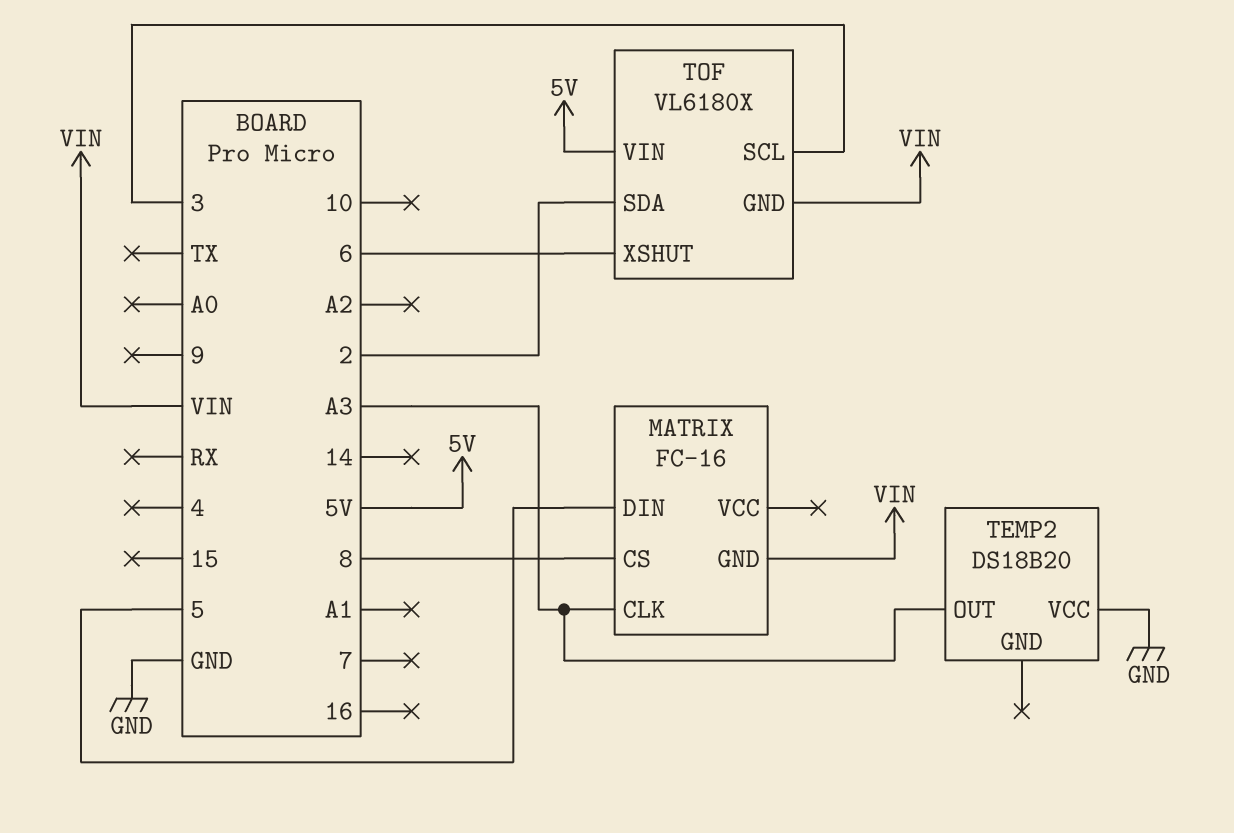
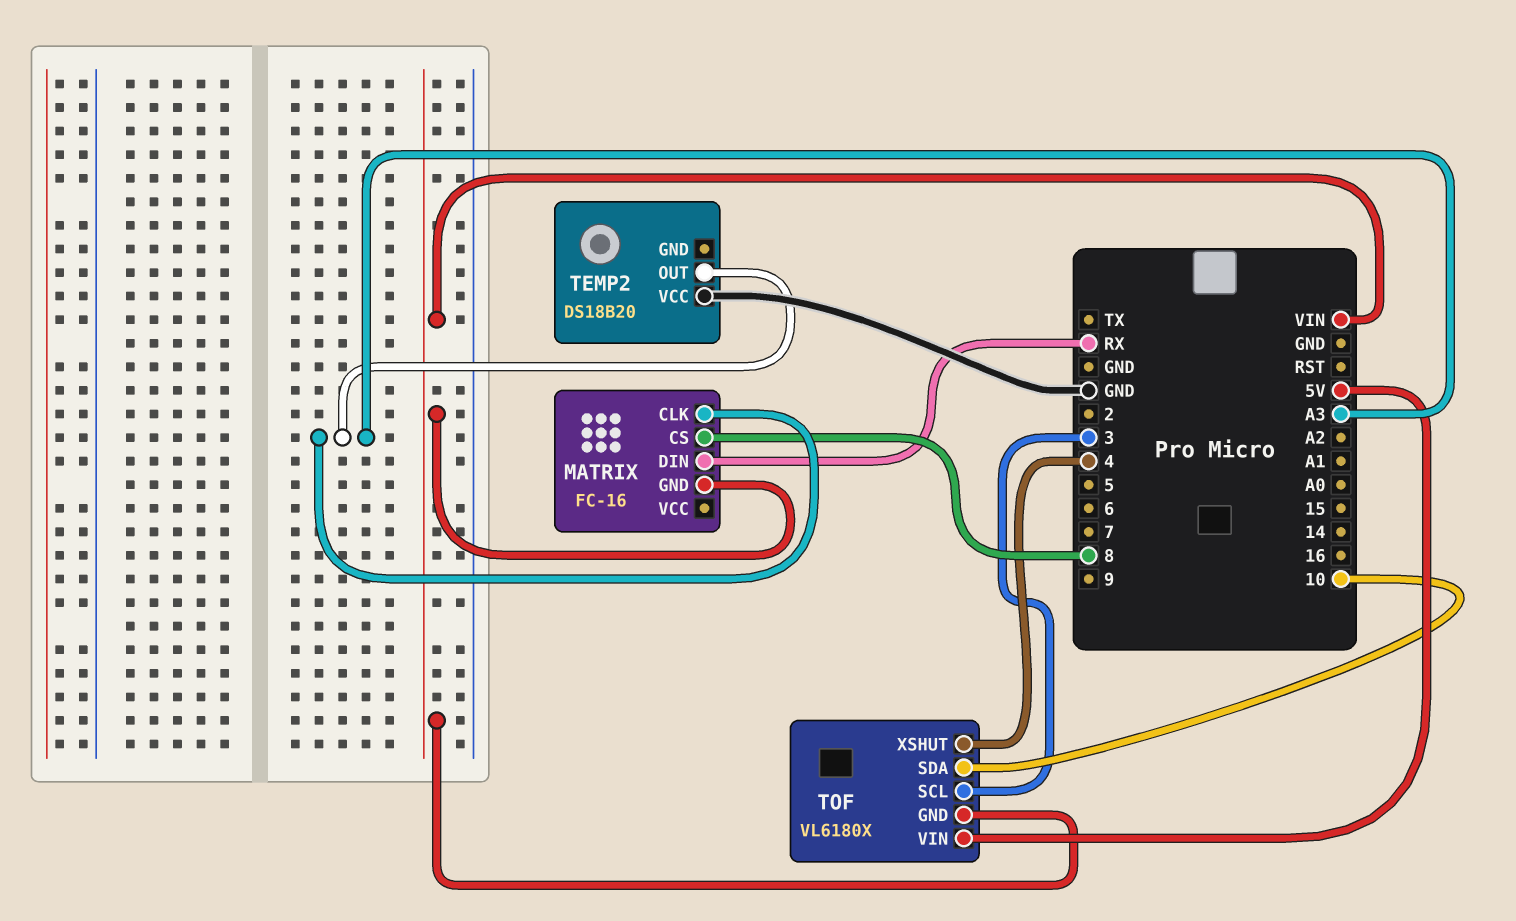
MATRIX pin DIN: 5 -> RX
TOF pin SDA: 2 -> 10
TOF pin XSHUT: 6 -> 4

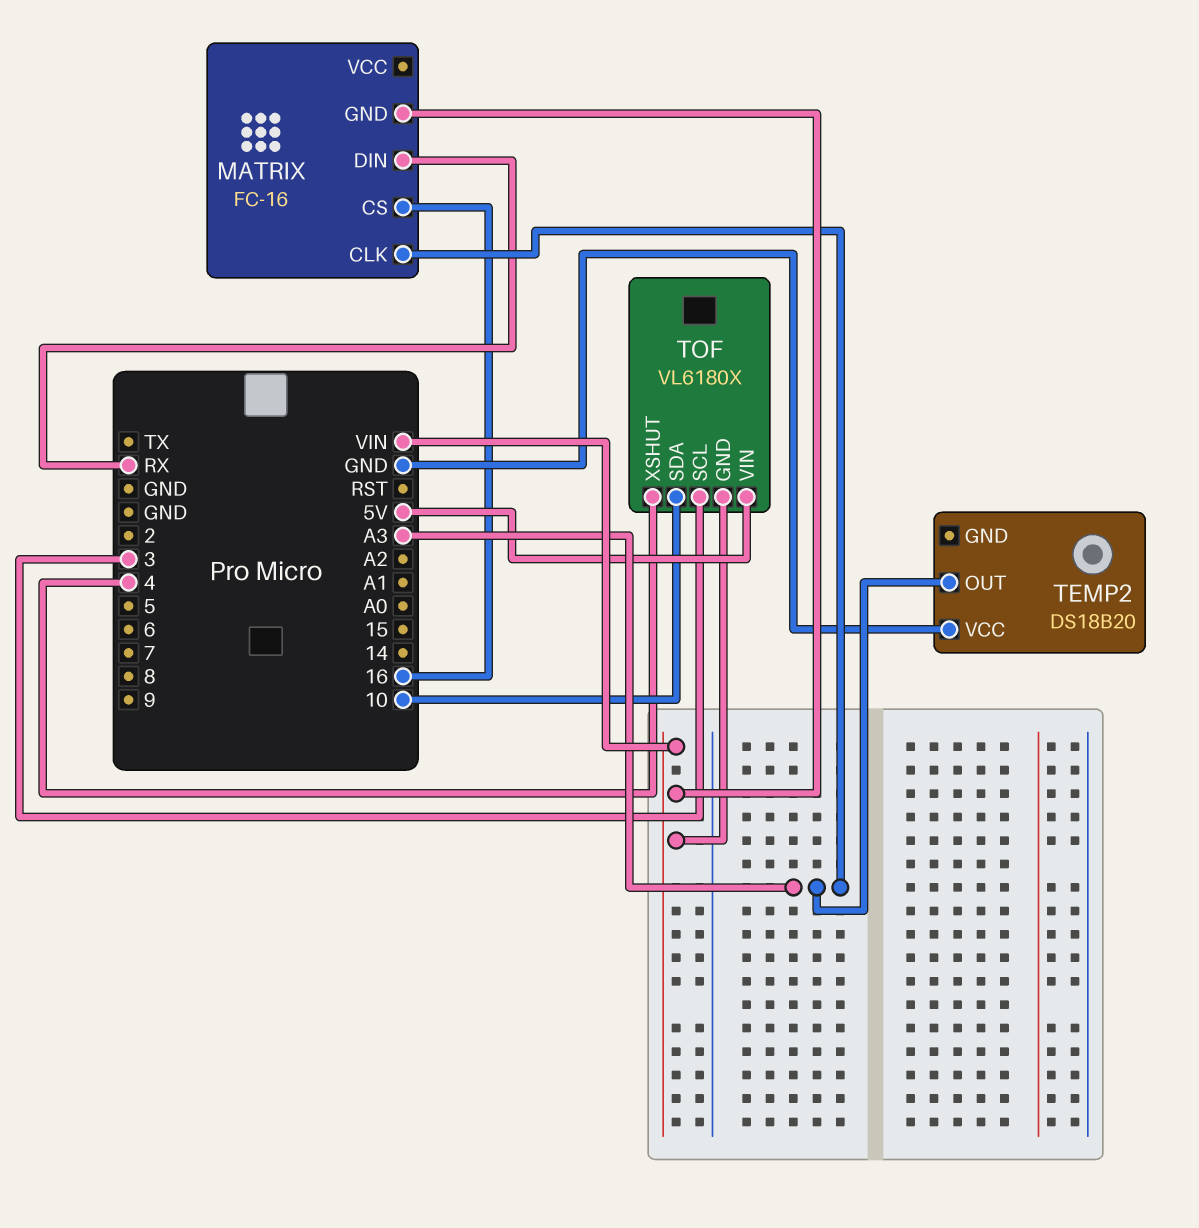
MATRIX pin CS: 8 -> 16

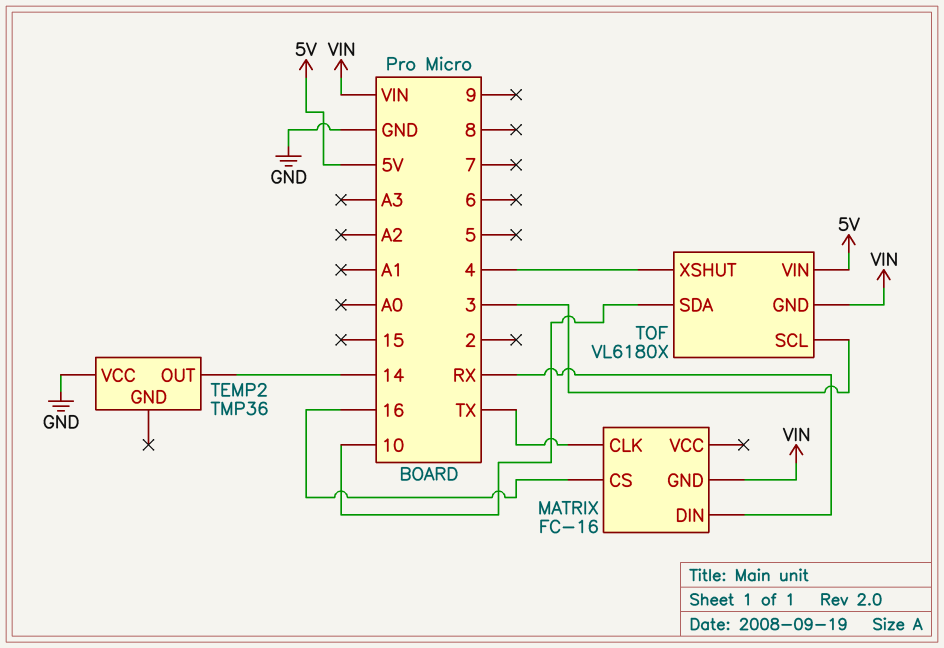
MATRIX pin CLK: A3 -> TX
TEMP2: DS18B20 -> TMP36
TEMP2 pin OUT: A3 -> 14

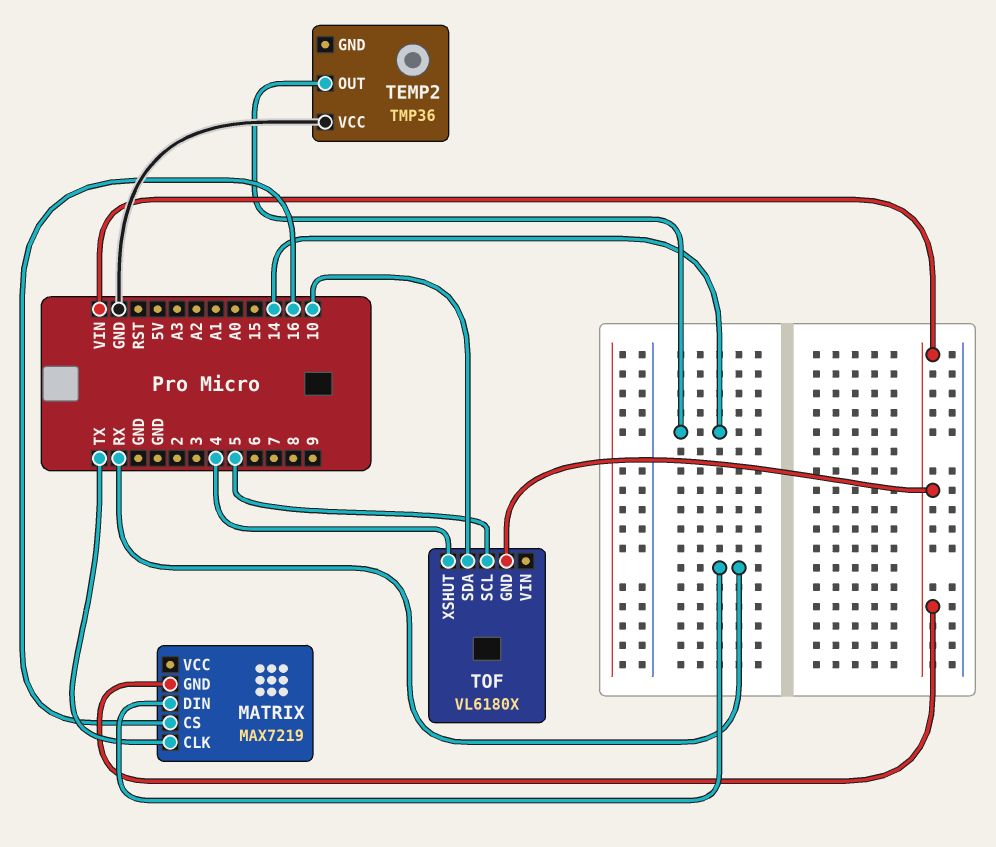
MATRIX: FC-16 -> MAX7219
TOF pin SCL: 3 -> 5
TOF pin VIN: 5V -> none

